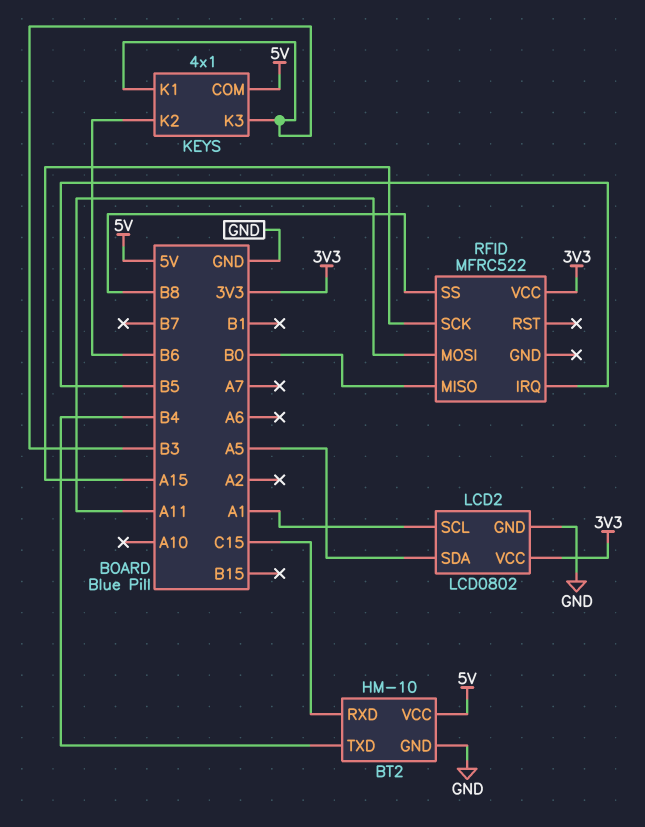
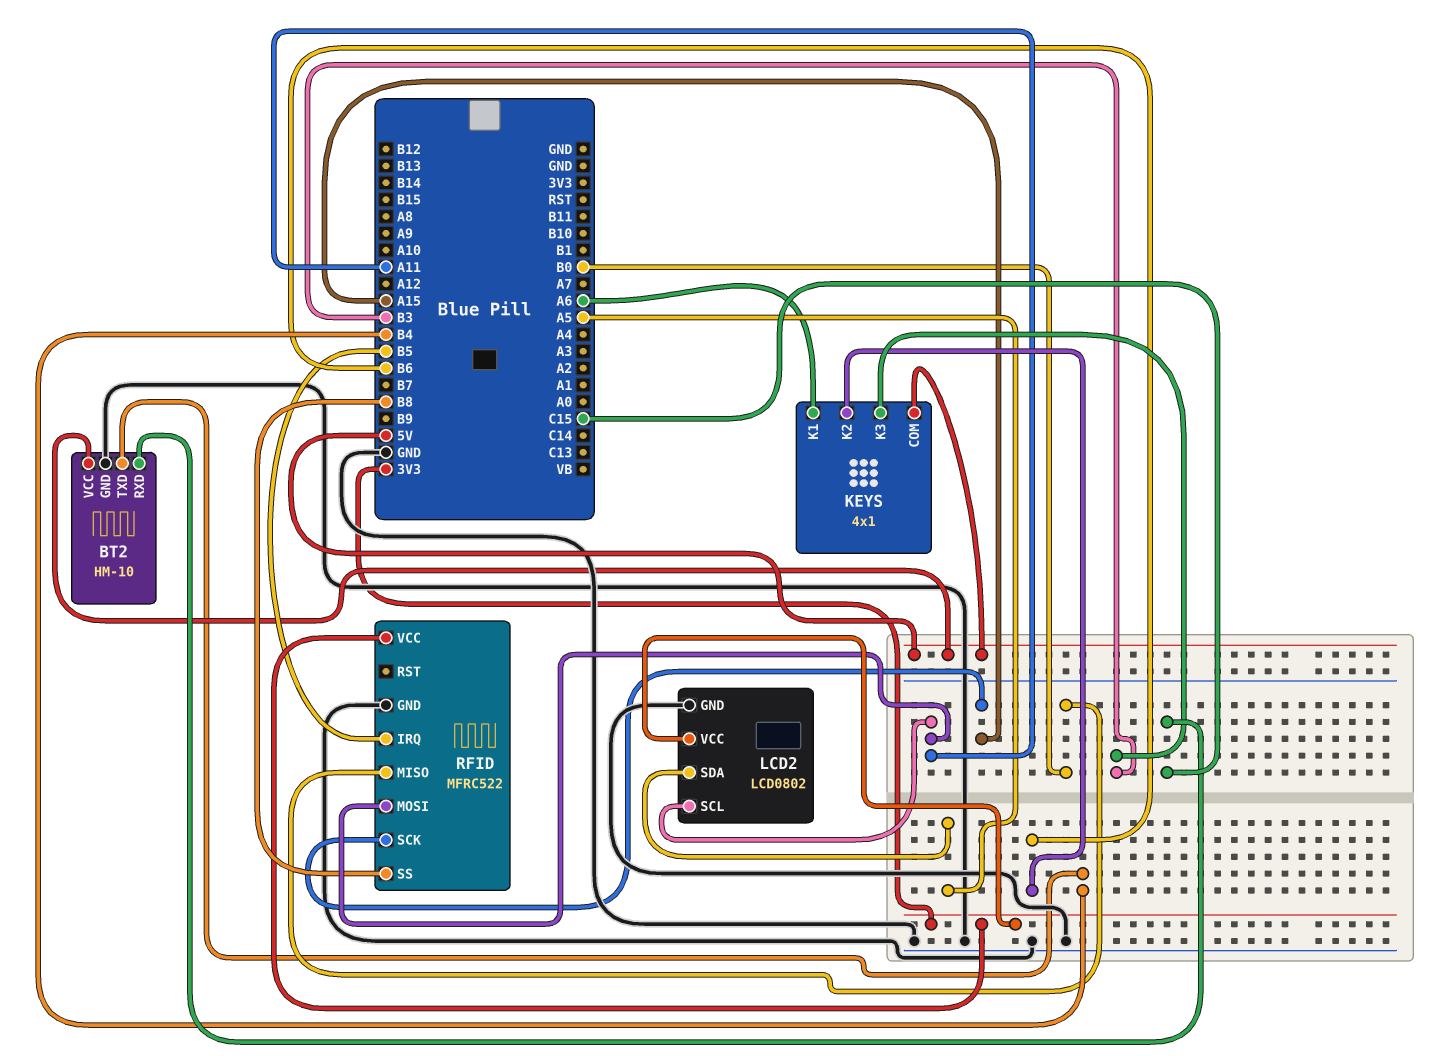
KEYS pin K1: B3 -> A6
LCD2 pin SCL: A1 -> A11
RFID pin GND: none -> GND

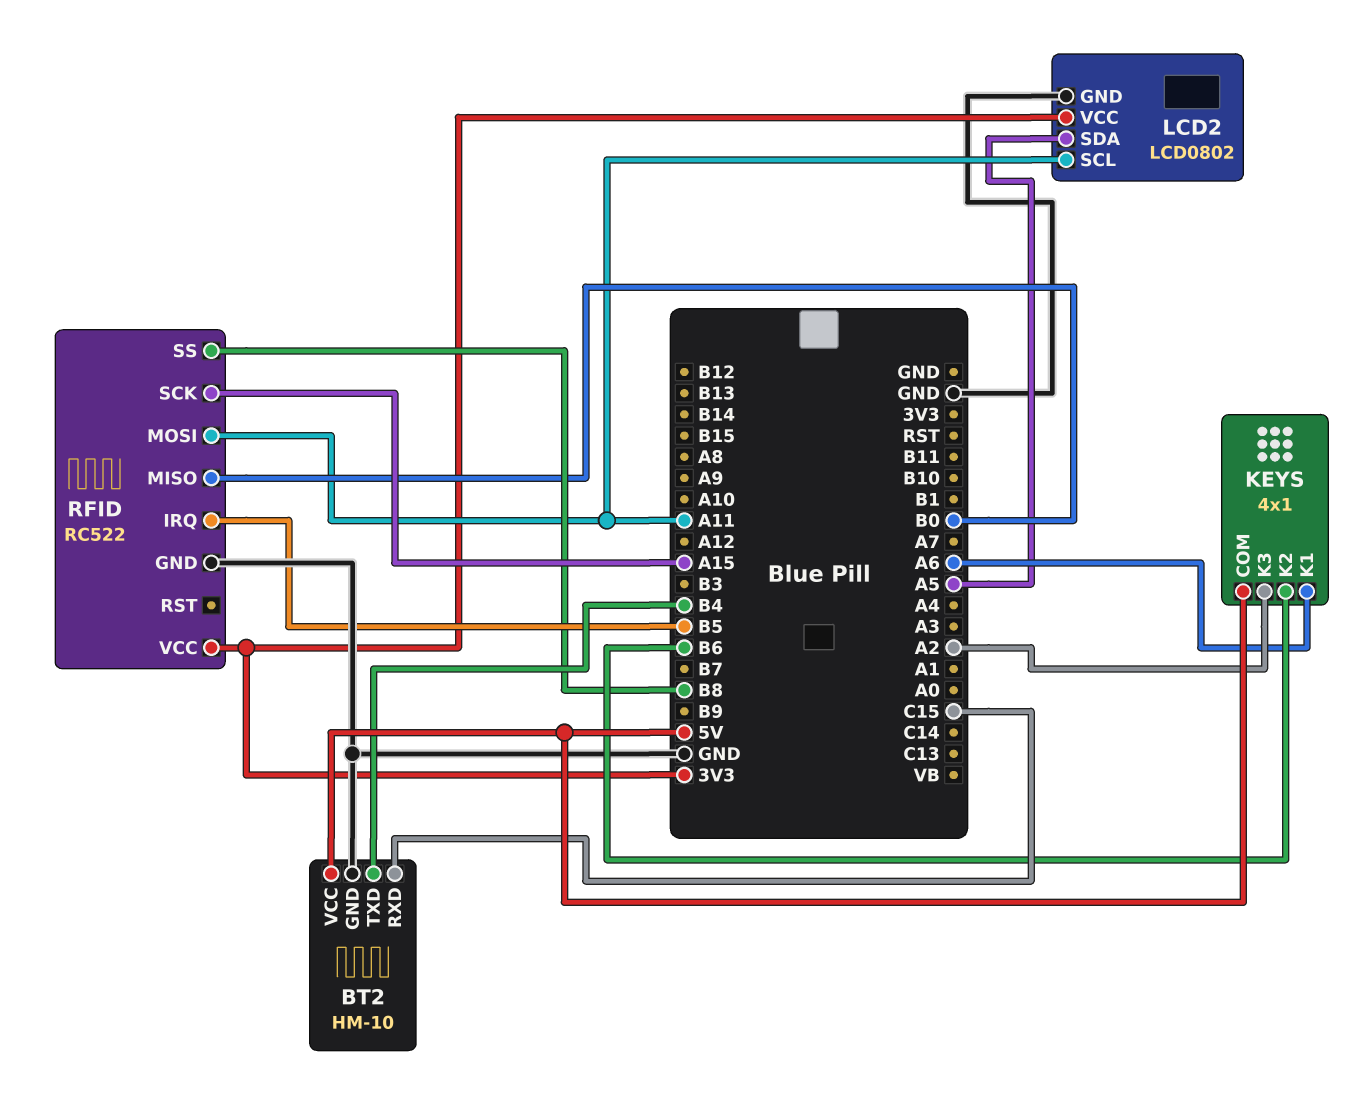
KEYS pin K3: B3 -> A2
RFID: MFRC522 -> RC522

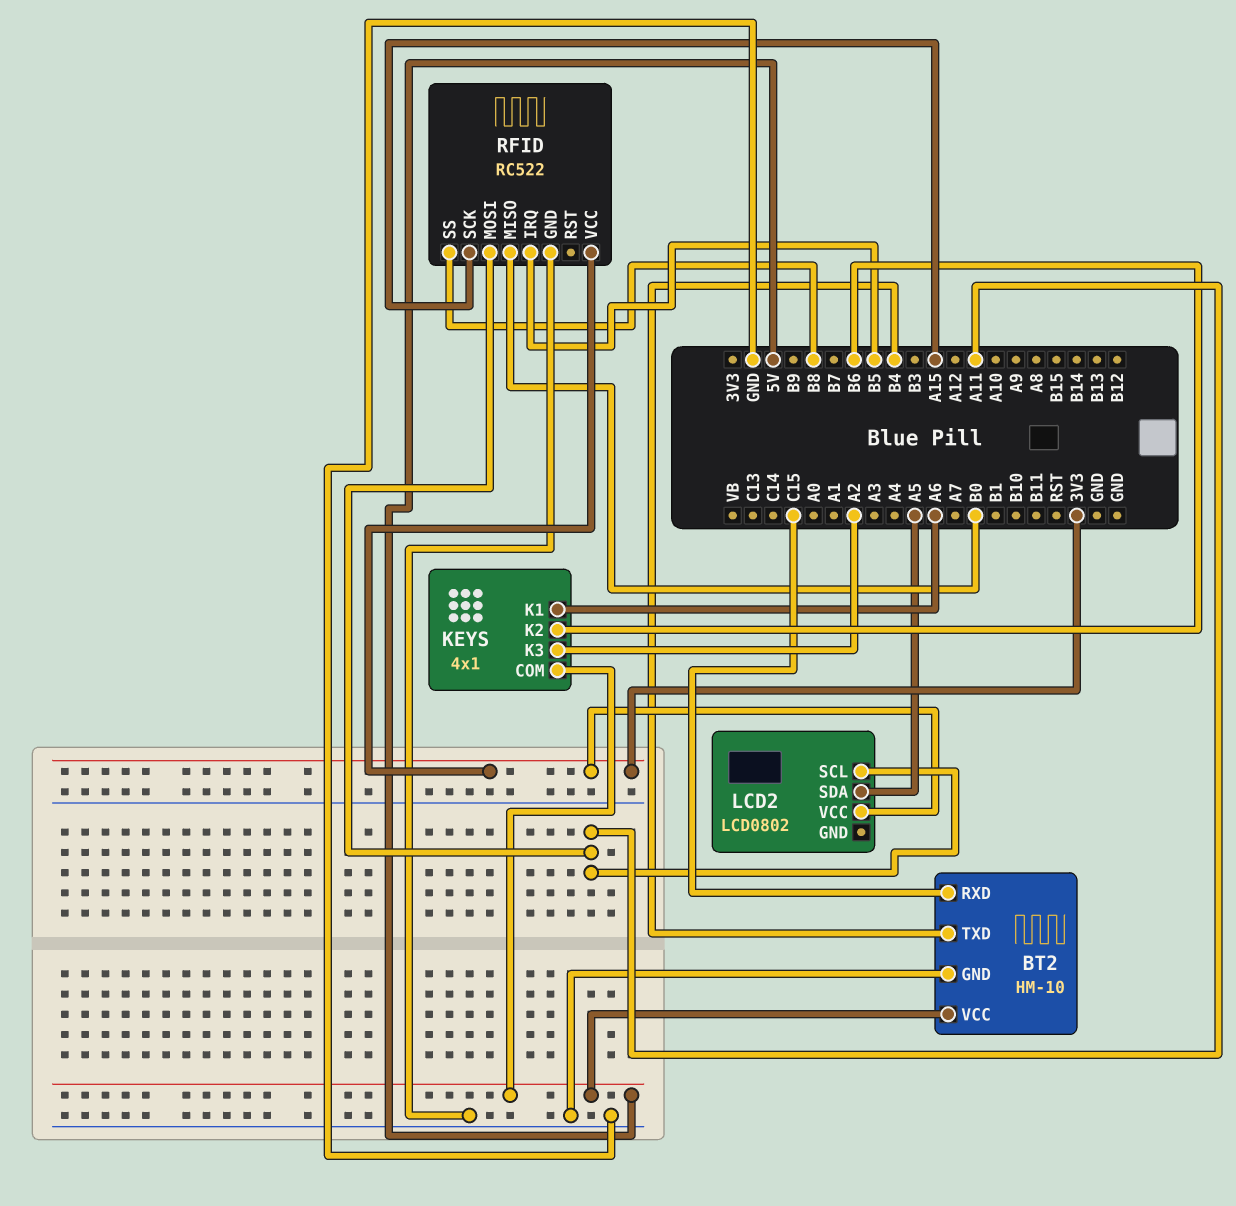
LCD2 pin GND: GND -> none

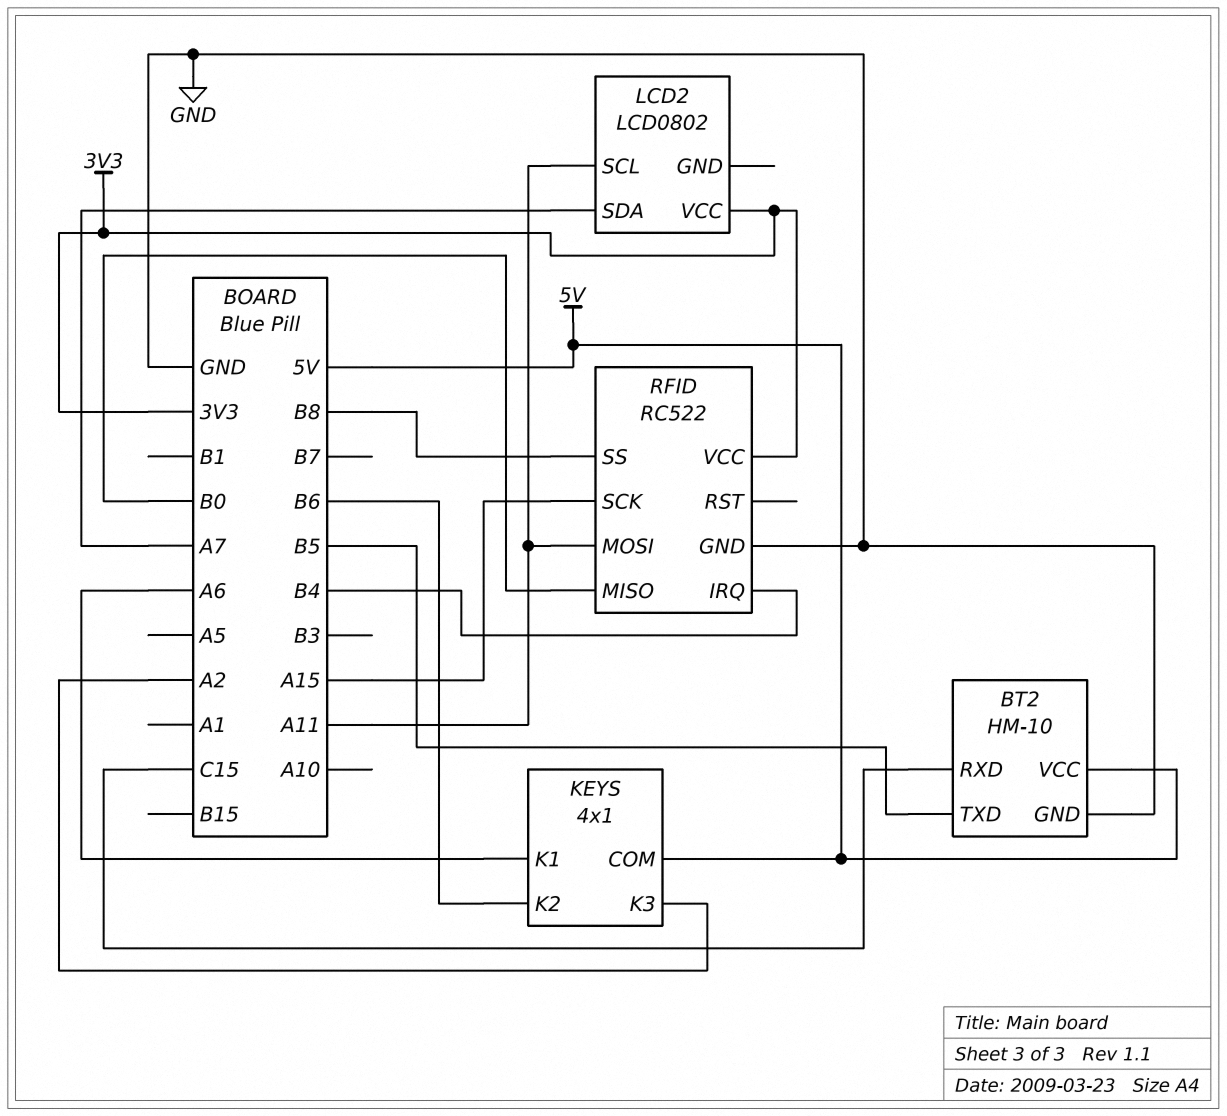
BT2 pin TXD: B4 -> B5
LCD2 pin SDA: A5 -> A7
RFID pin IRQ: B5 -> B4

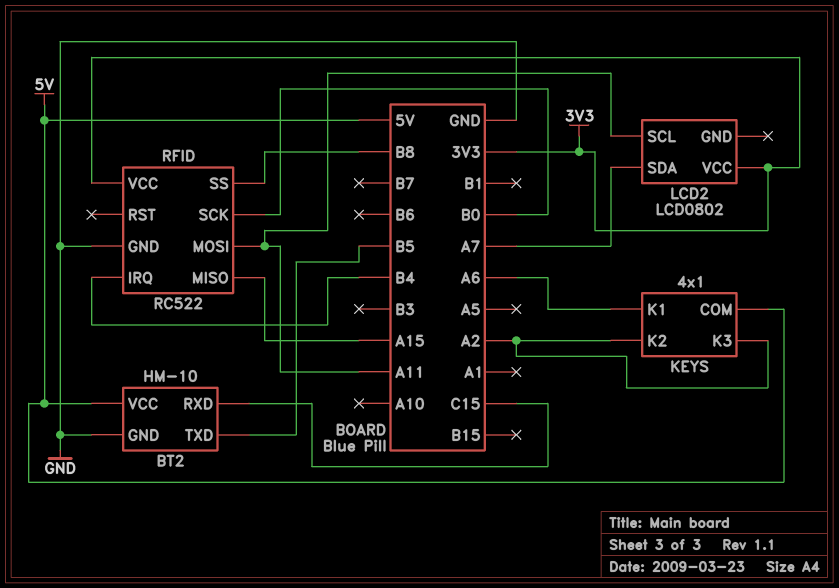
KEYS pin K2: B6 -> A2
RFID pin MISO: B0 -> A15
RFID pin SCK: A15 -> B0

